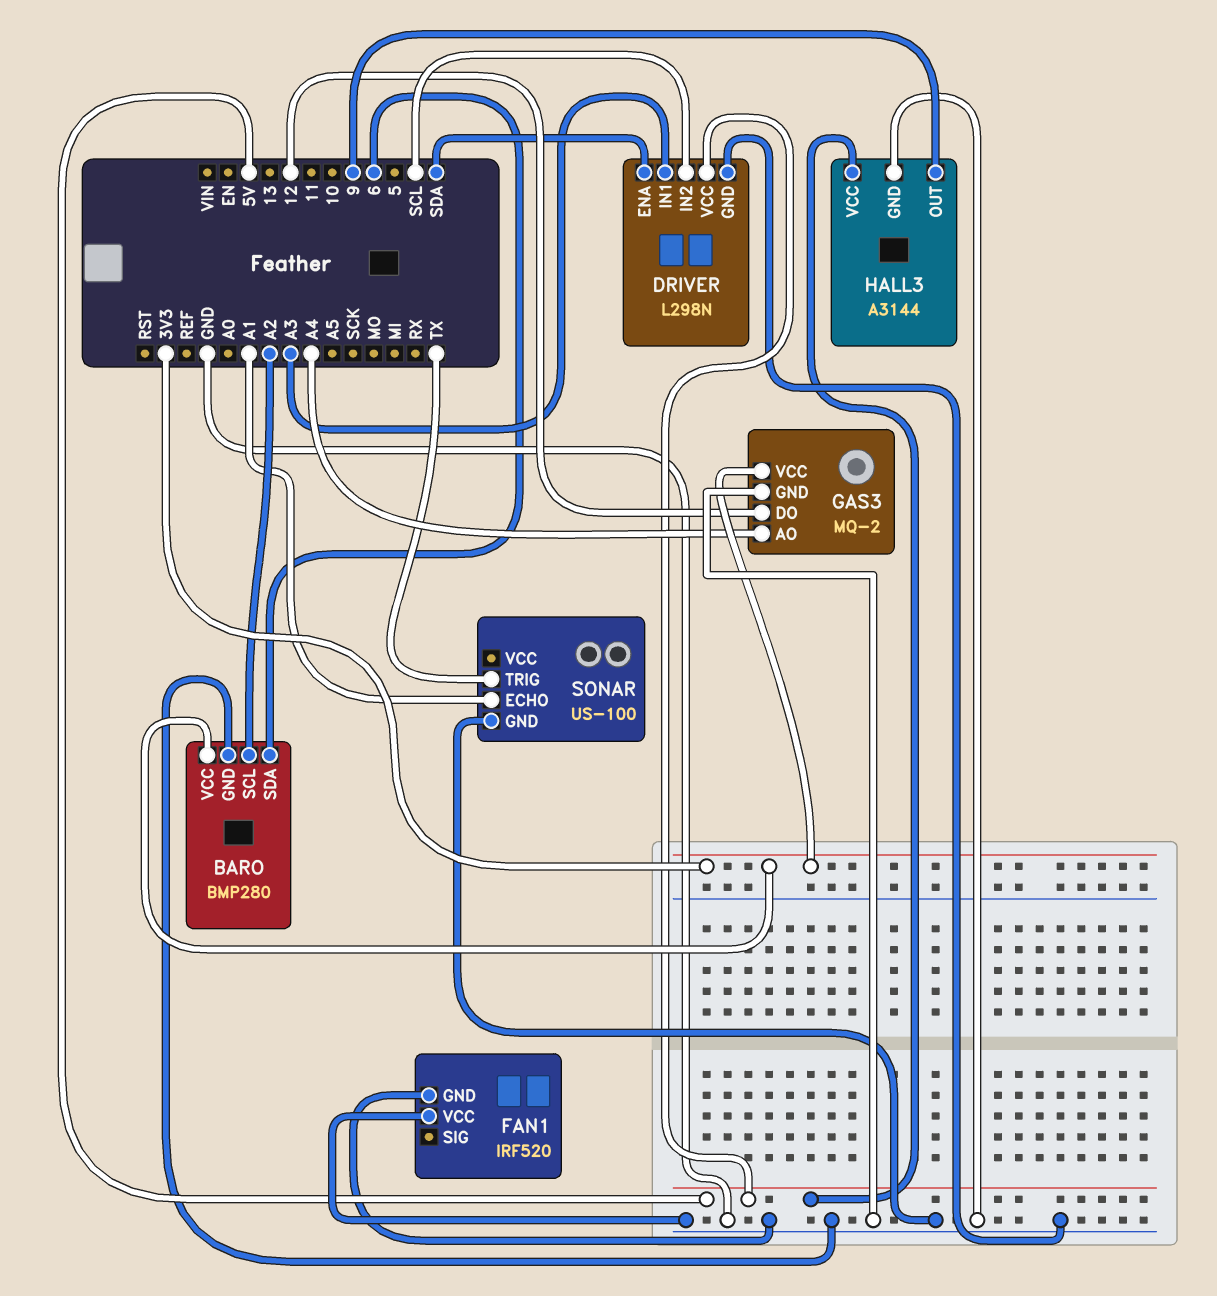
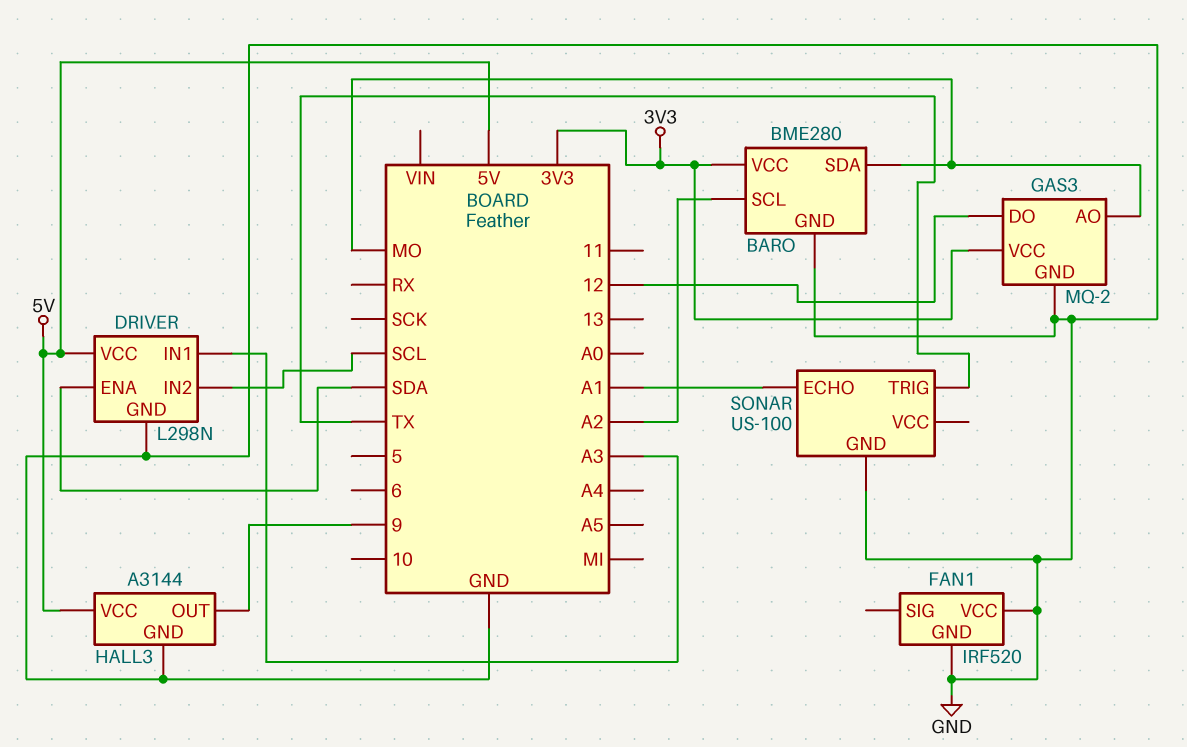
BARO: BMP280 -> BME280
BARO pin SDA: 6 -> MO
GAS3 pin AO: A4 -> MO

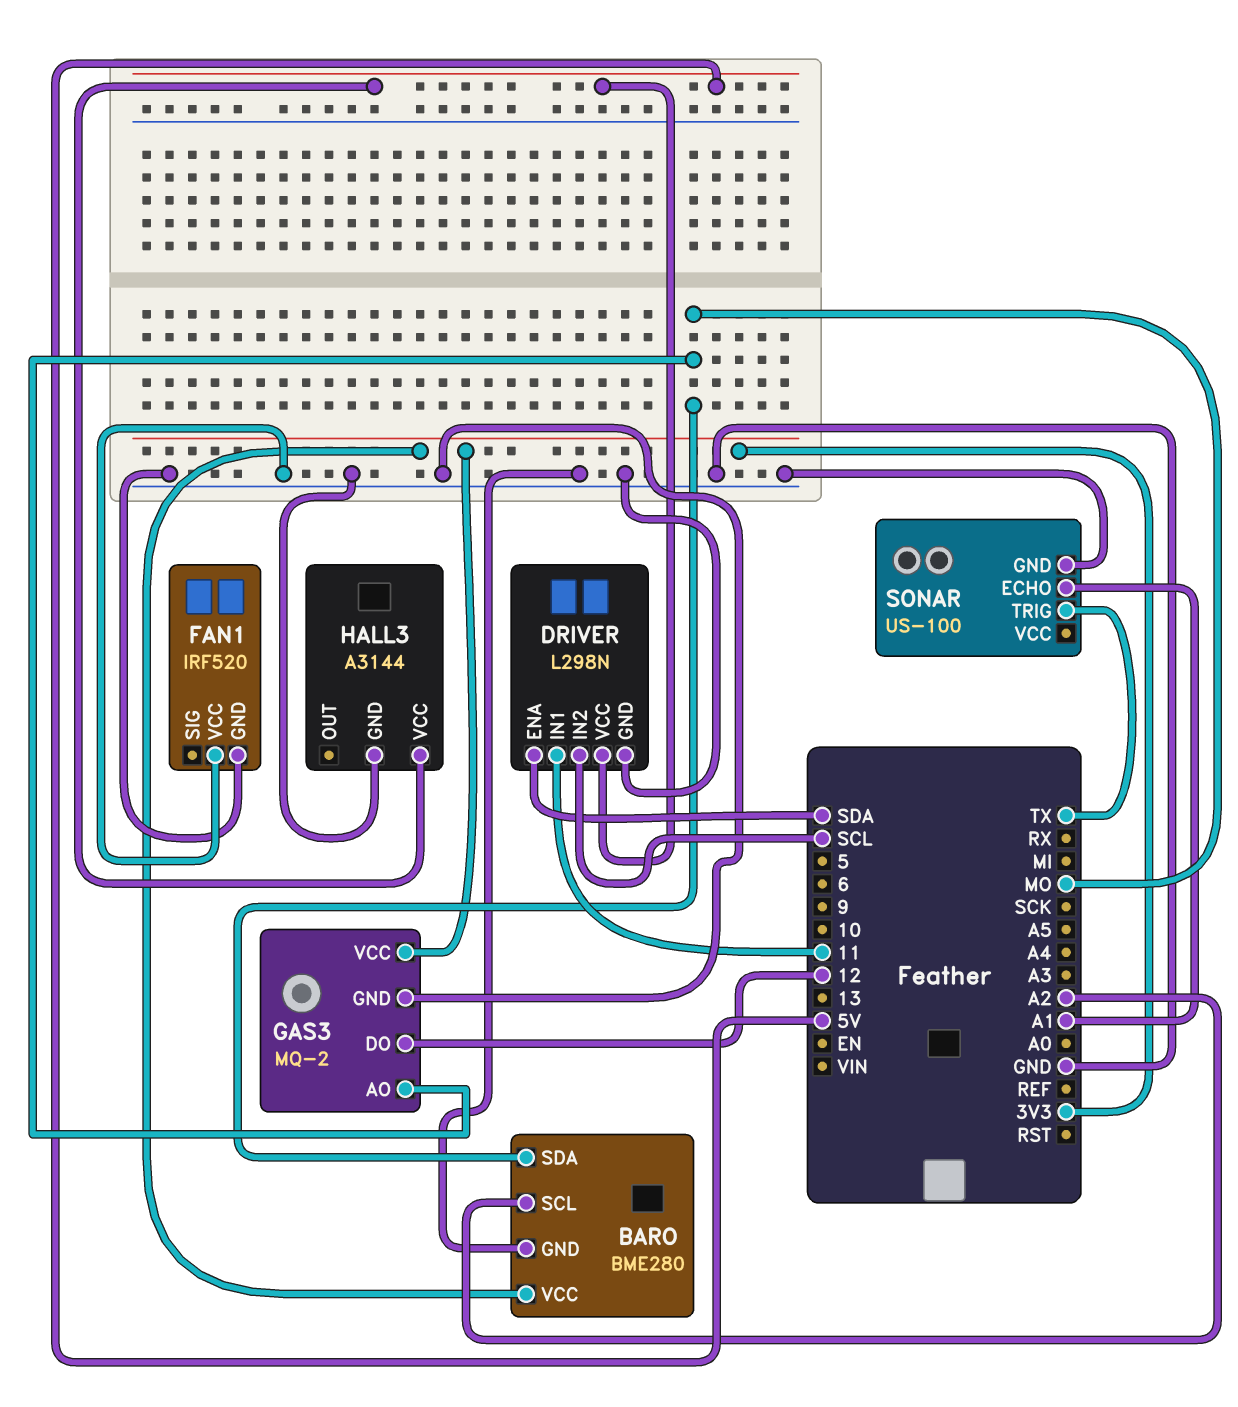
DRIVER pin IN1: A3 -> 11
HALL3 pin OUT: 9 -> none

